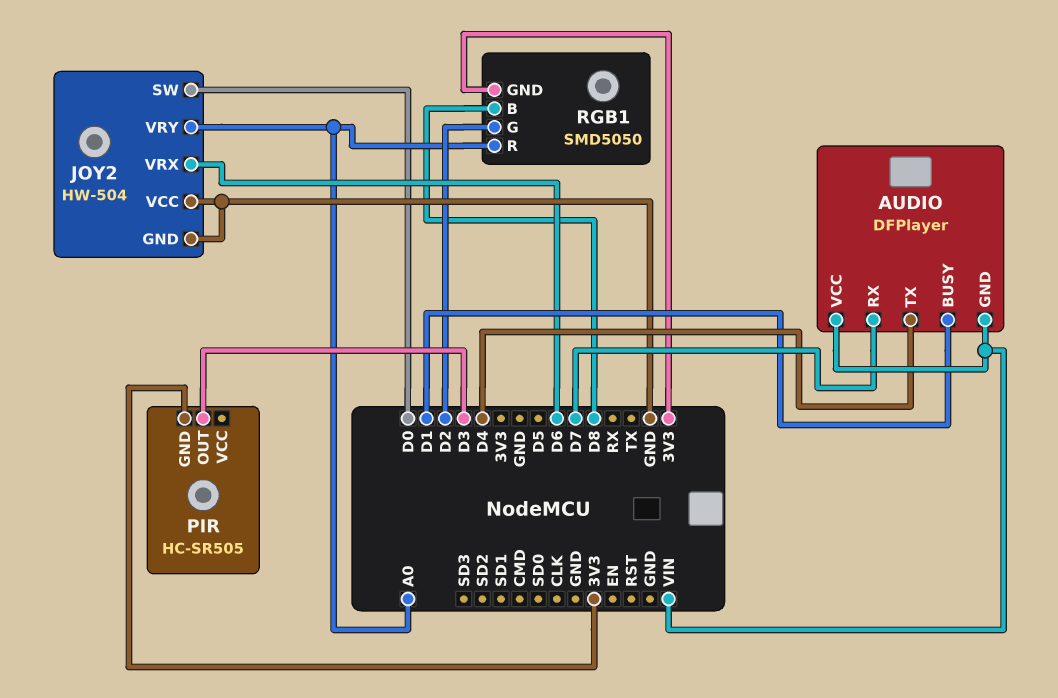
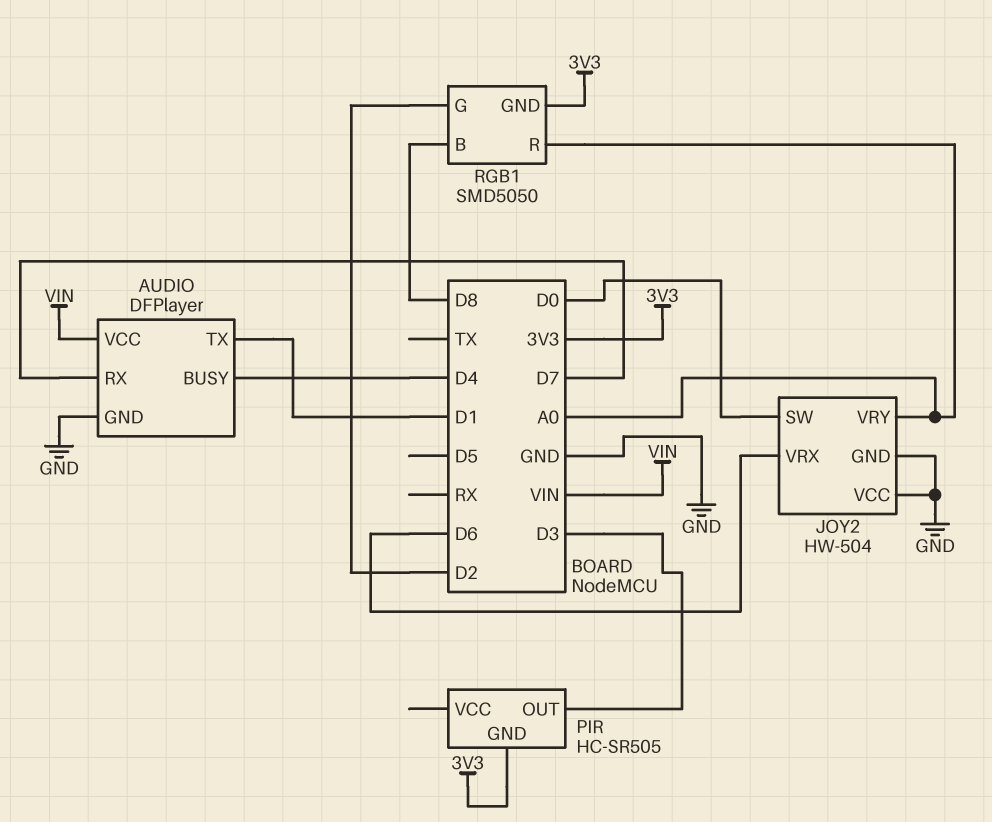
AUDIO pin BUSY: D1 -> D4
AUDIO pin GND: VIN -> GND
AUDIO pin TX: D4 -> D1

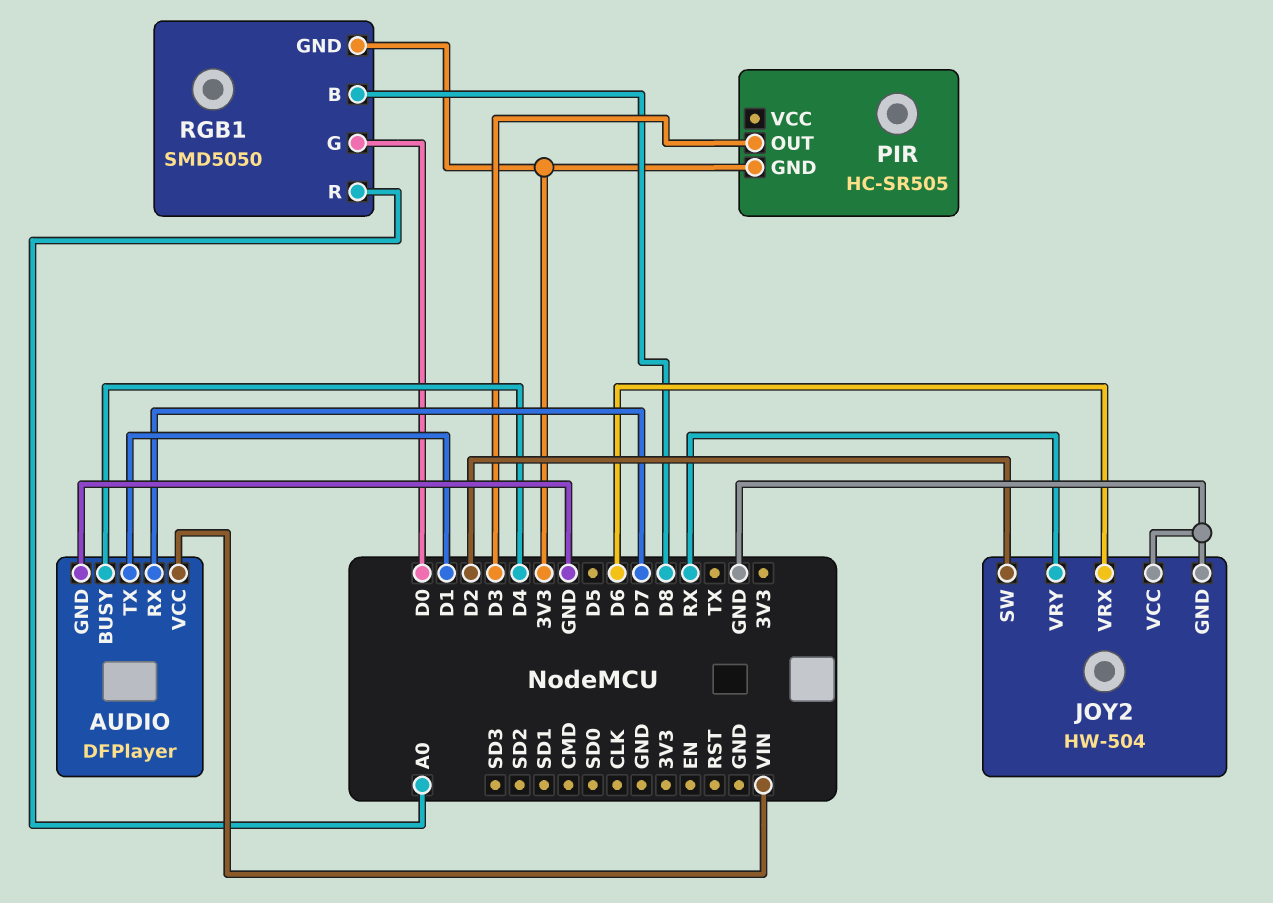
JOY2 pin SW: D0 -> D2
JOY2 pin VRY: A0 -> RX
RGB1 pin G: D2 -> D0

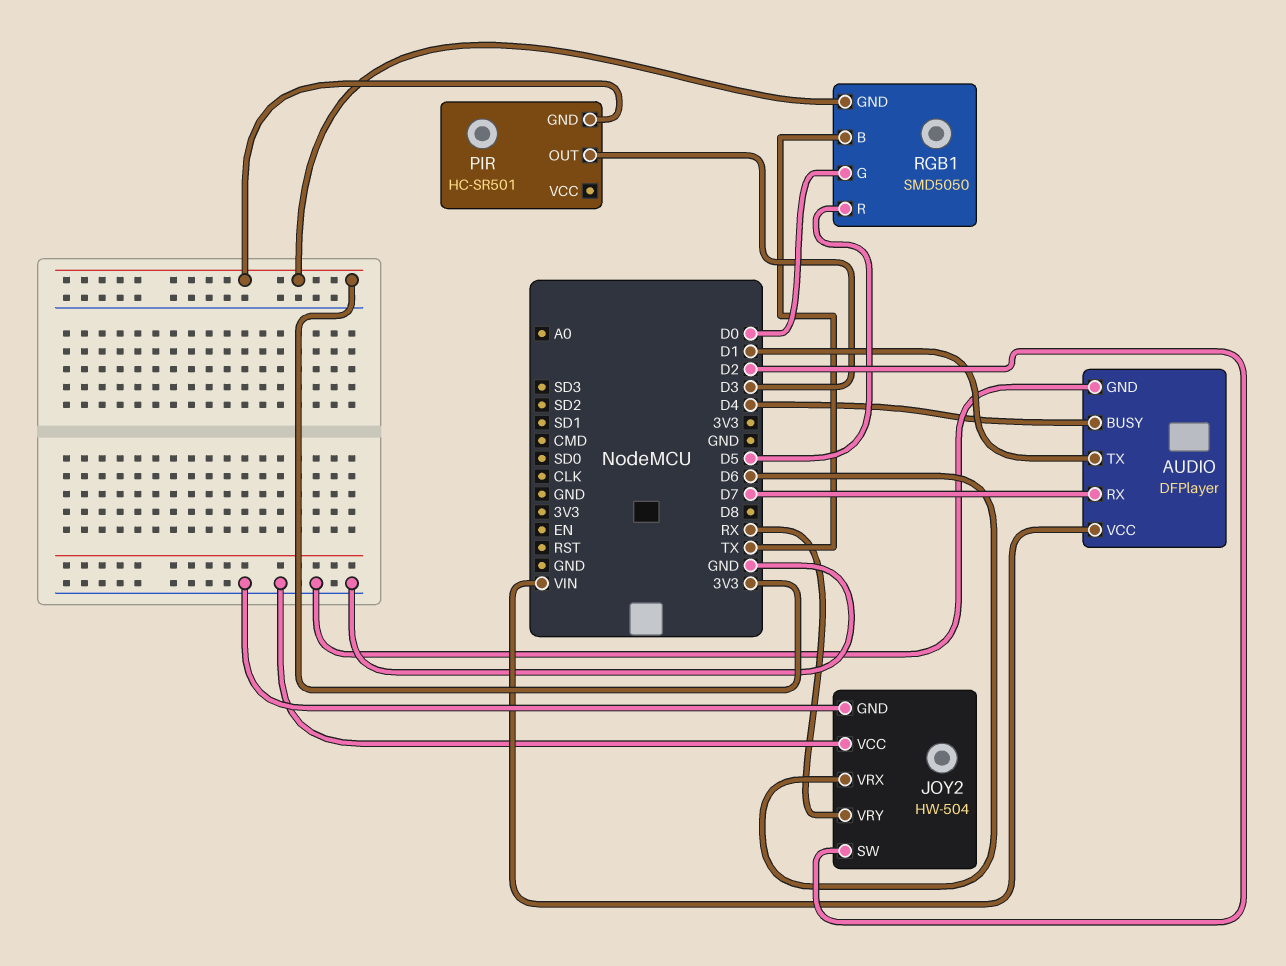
PIR: HC-SR505 -> HC-SR501
RGB1 pin B: D8 -> TX
RGB1 pin R: A0 -> D5

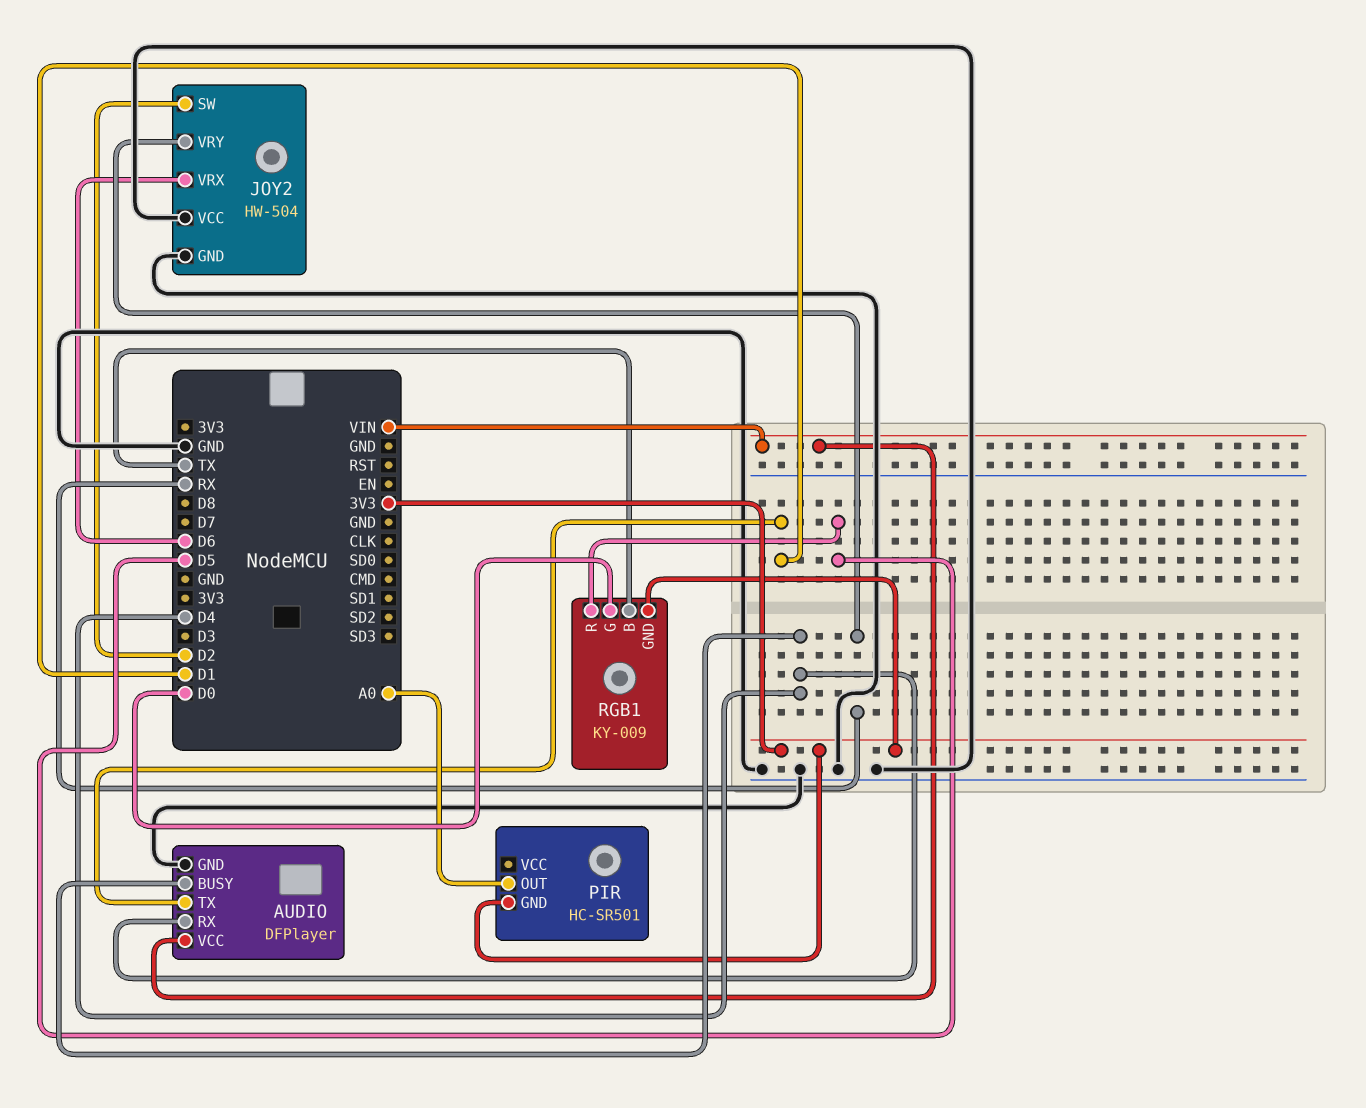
AUDIO pin RX: D7 -> D4
PIR pin OUT: D3 -> A0
RGB1: SMD5050 -> KY-009

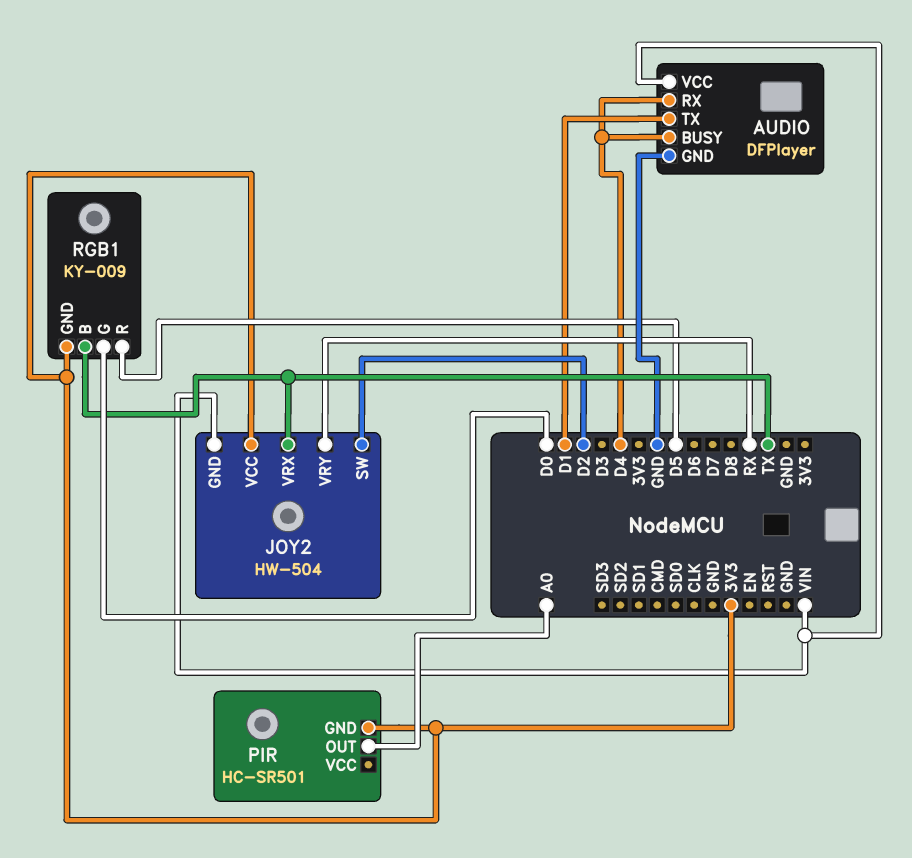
JOY2 pin GND: GND -> VIN
JOY2 pin VCC: GND -> 3V3
JOY2 pin VRX: D6 -> TX

